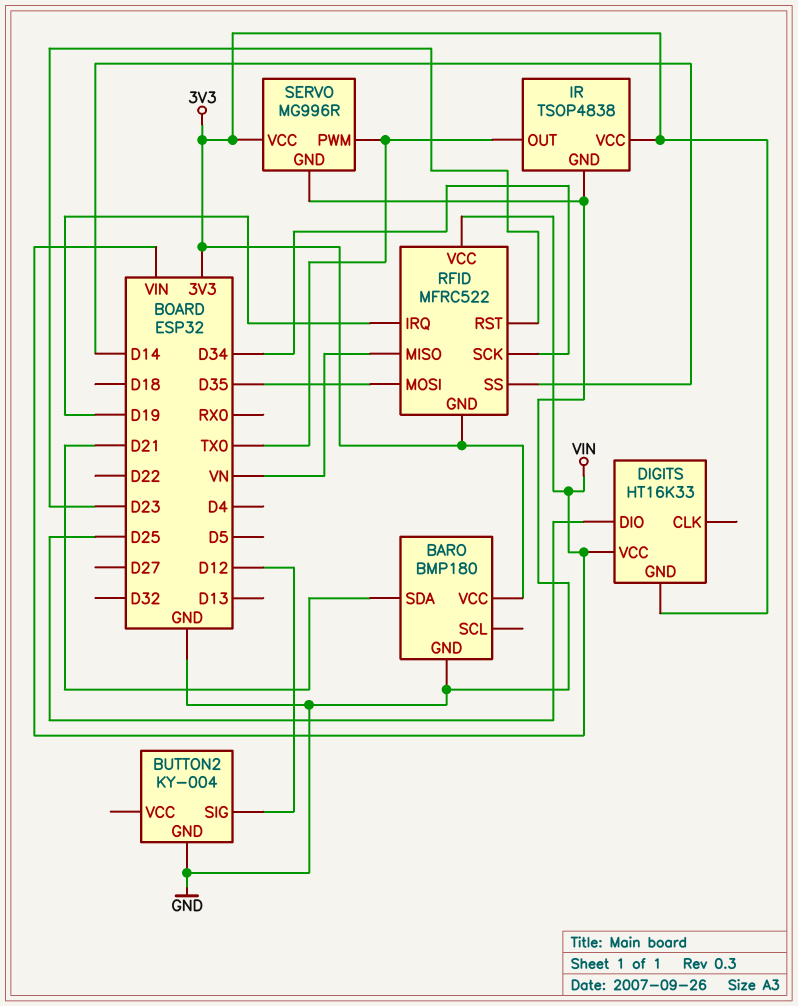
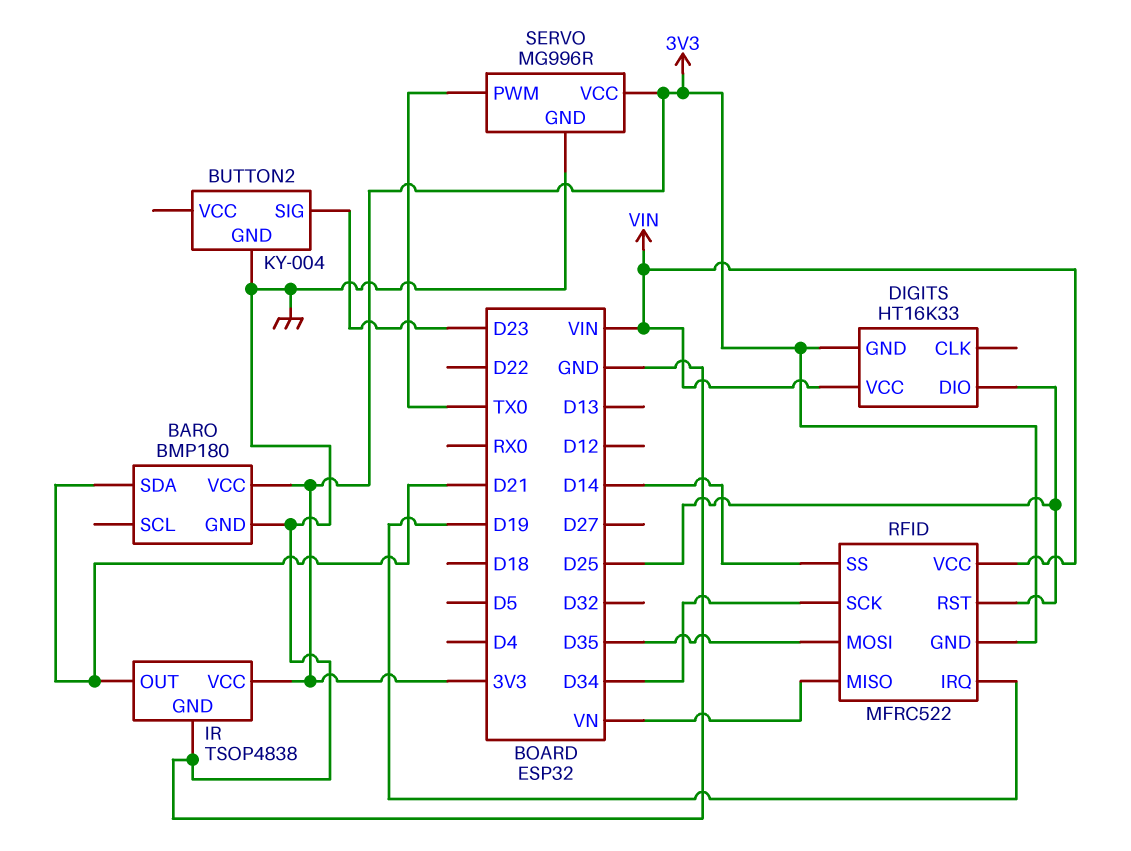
BUTTON2 pin SIG: D12 -> D23
IR pin OUT: TX0 -> D21
RFID pin RST: D23 -> D25

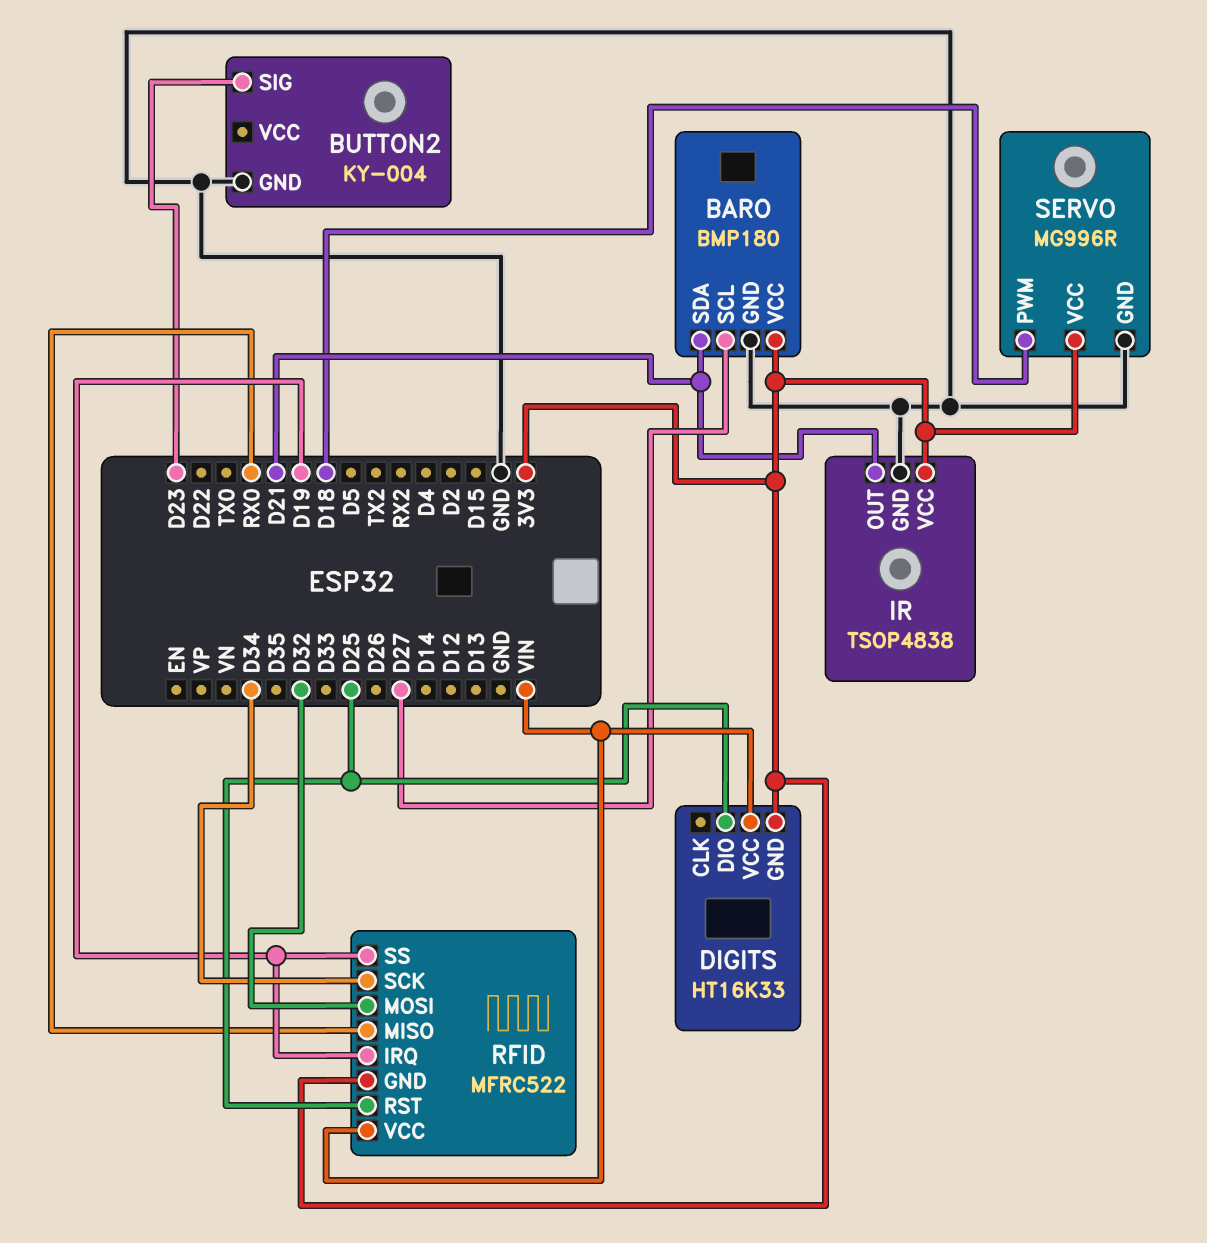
BARO pin SCL: none -> D27
RFID pin MISO: VN -> RX0
RFID pin MOSI: D35 -> D32
RFID pin SS: D14 -> D19
SERVO pin PWM: TX0 -> D18

